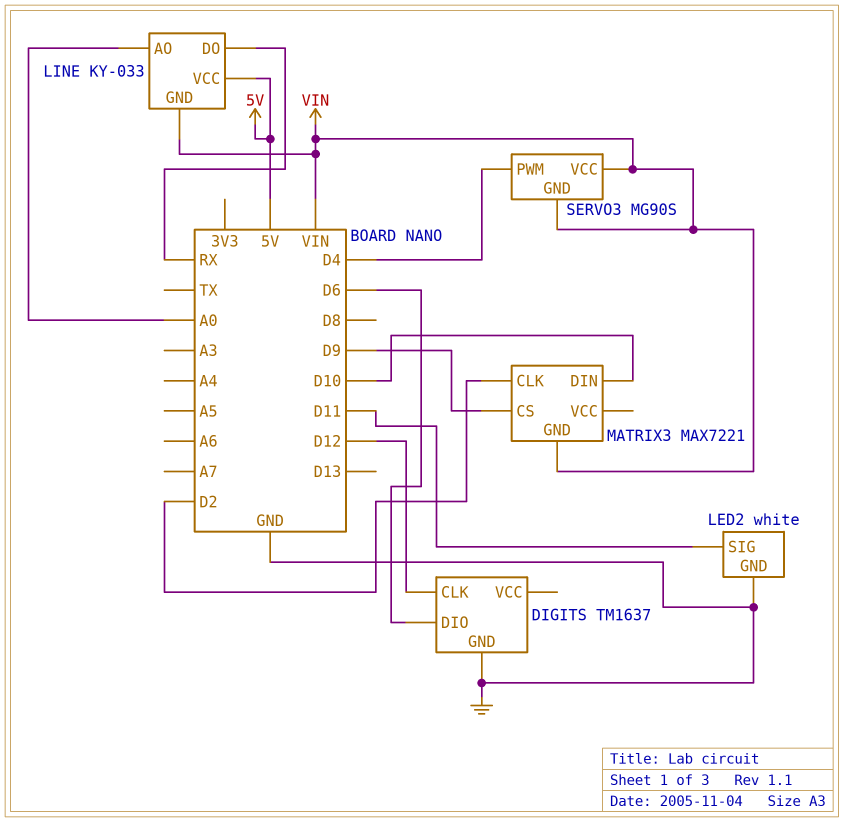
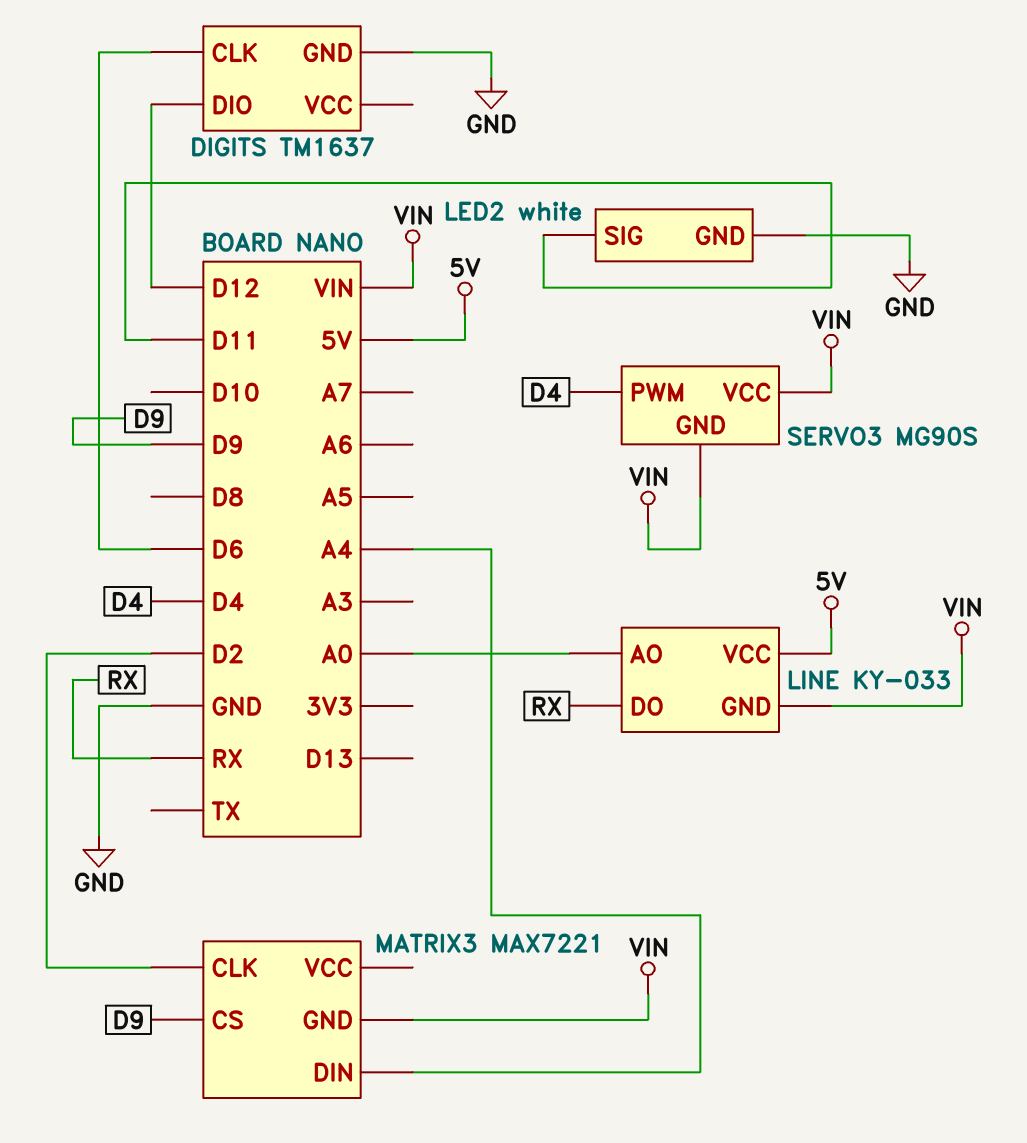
DIGITS pin CLK: D12 -> D6
DIGITS pin DIO: D6 -> D12
MATRIX3 pin DIN: D10 -> A4

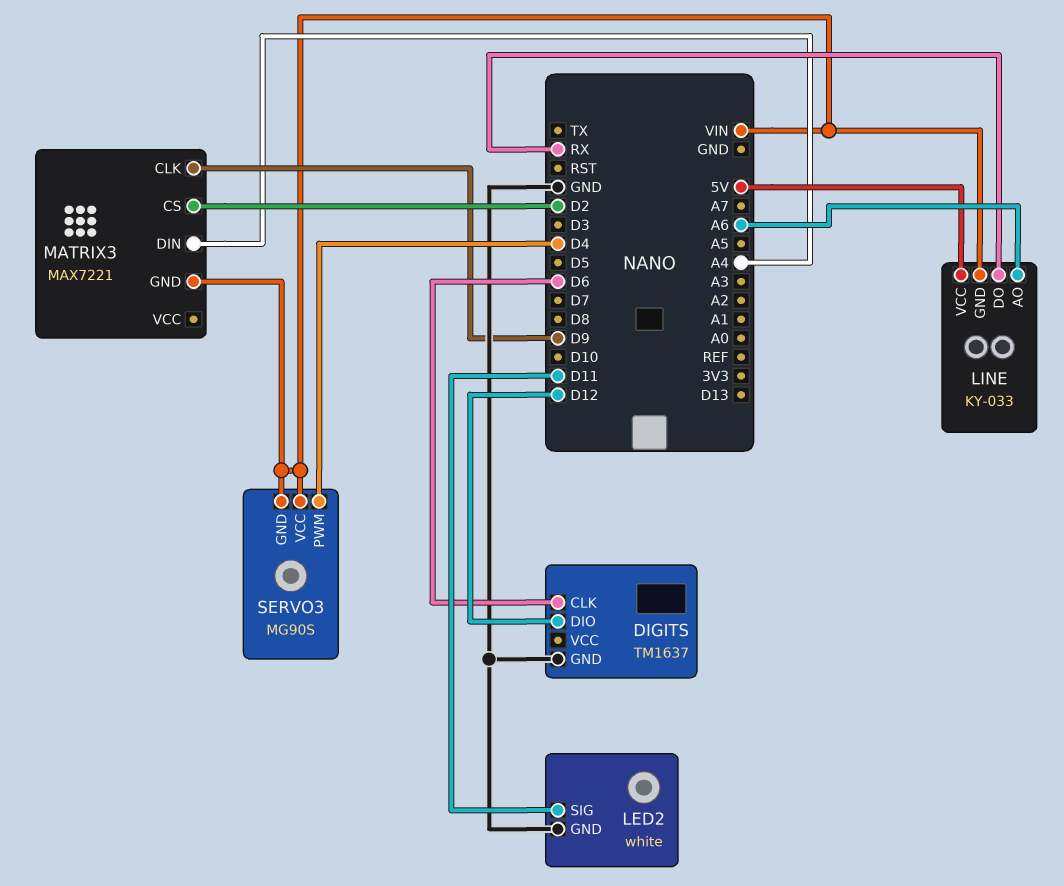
LINE pin AO: A0 -> A6
MATRIX3 pin CLK: D2 -> D9
MATRIX3 pin CS: D9 -> D2

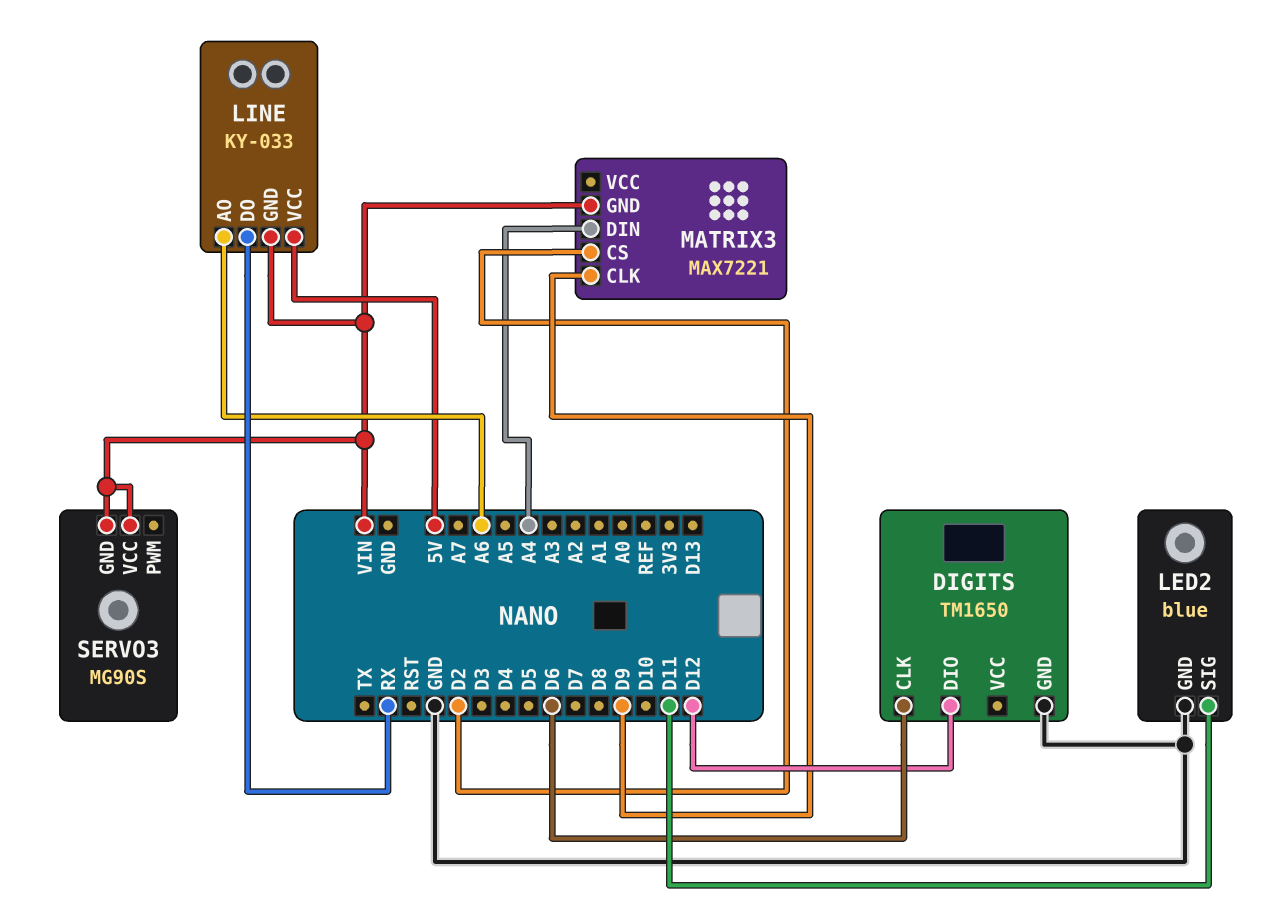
DIGITS: TM1637 -> TM1650
LED2: white -> blue
SERVO3 pin PWM: D4 -> none

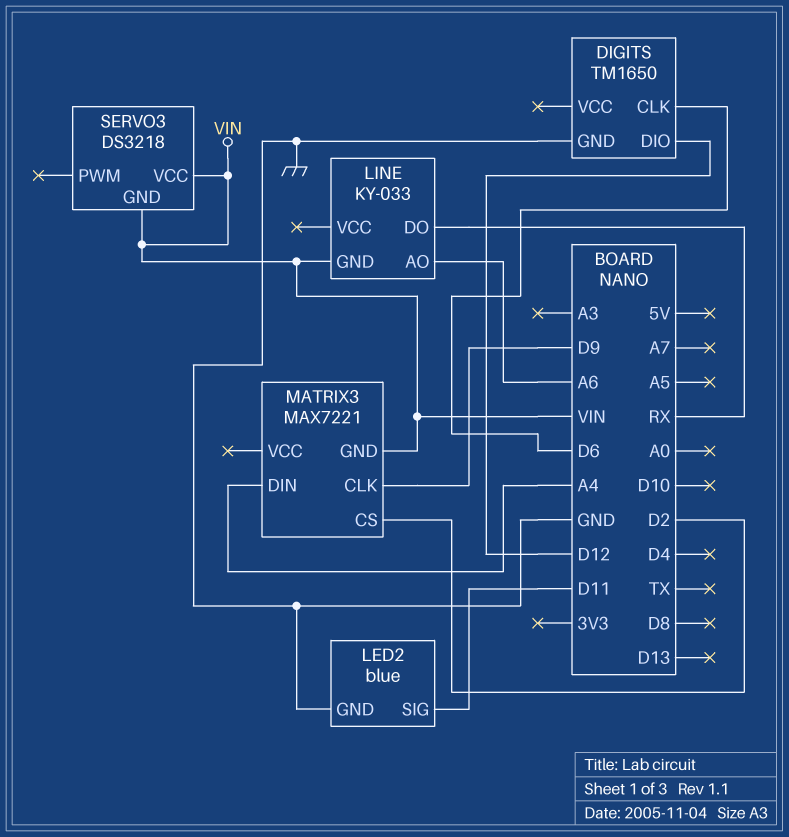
LINE pin VCC: 5V -> none
SERVO3: MG90S -> DS3218

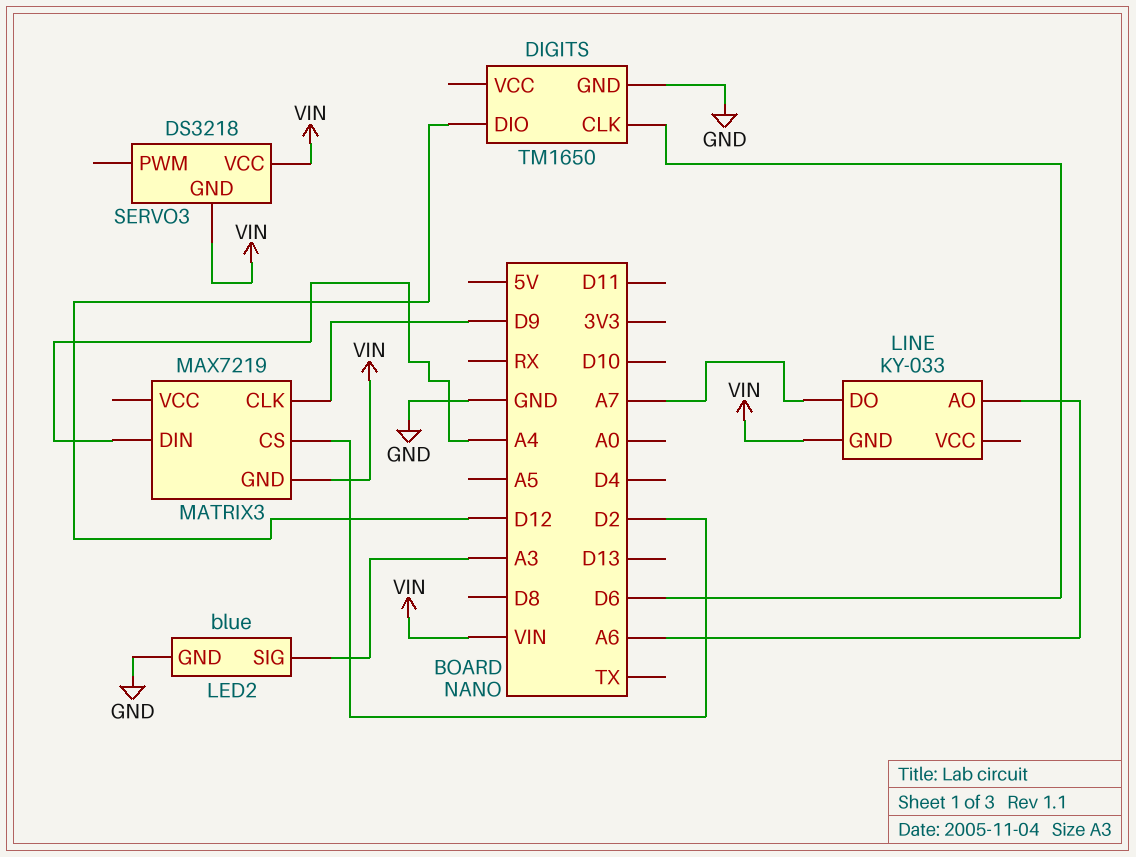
LED2 pin SIG: D11 -> A3
LINE pin DO: RX -> A7
MATRIX3: MAX7221 -> MAX7219

